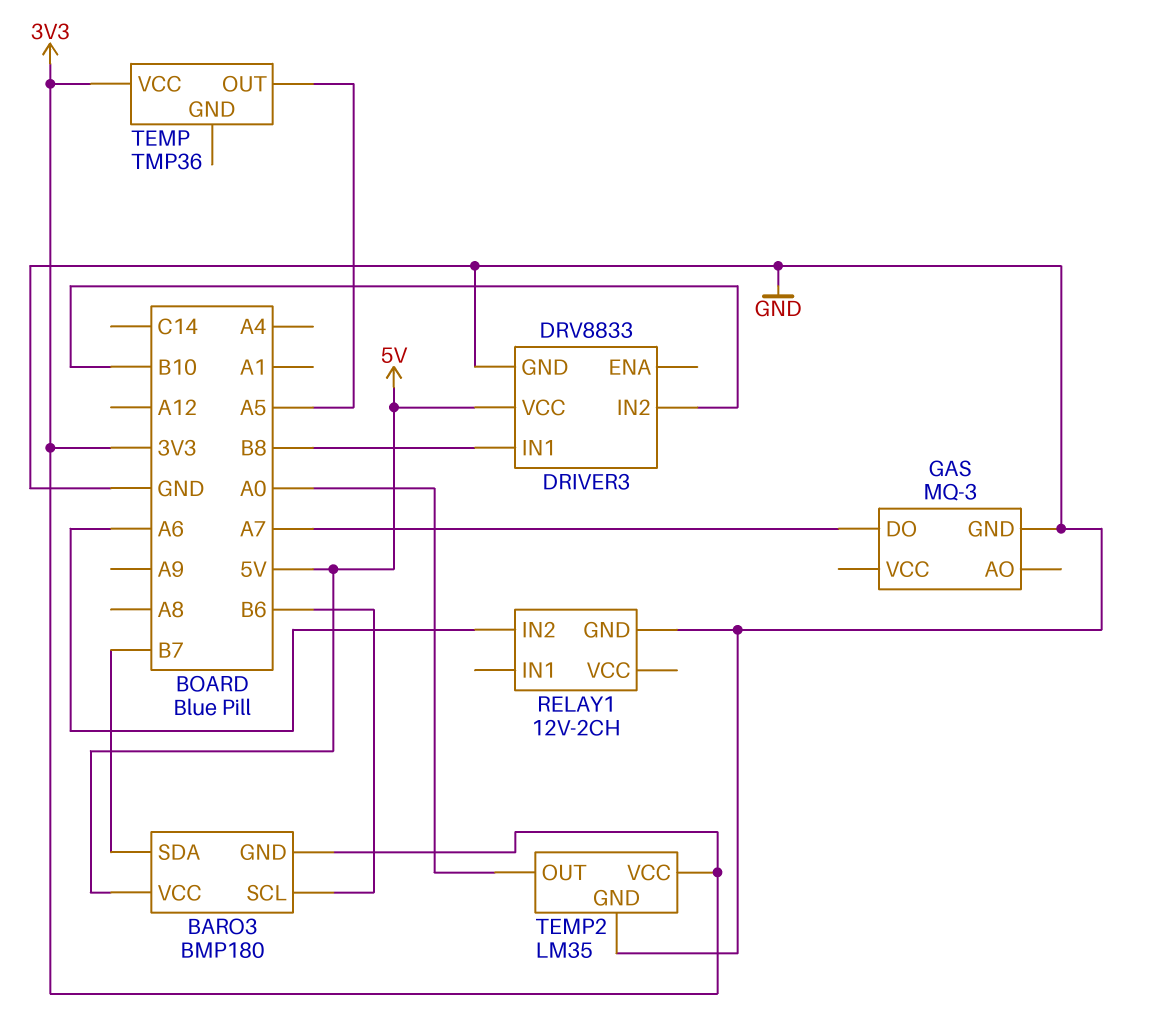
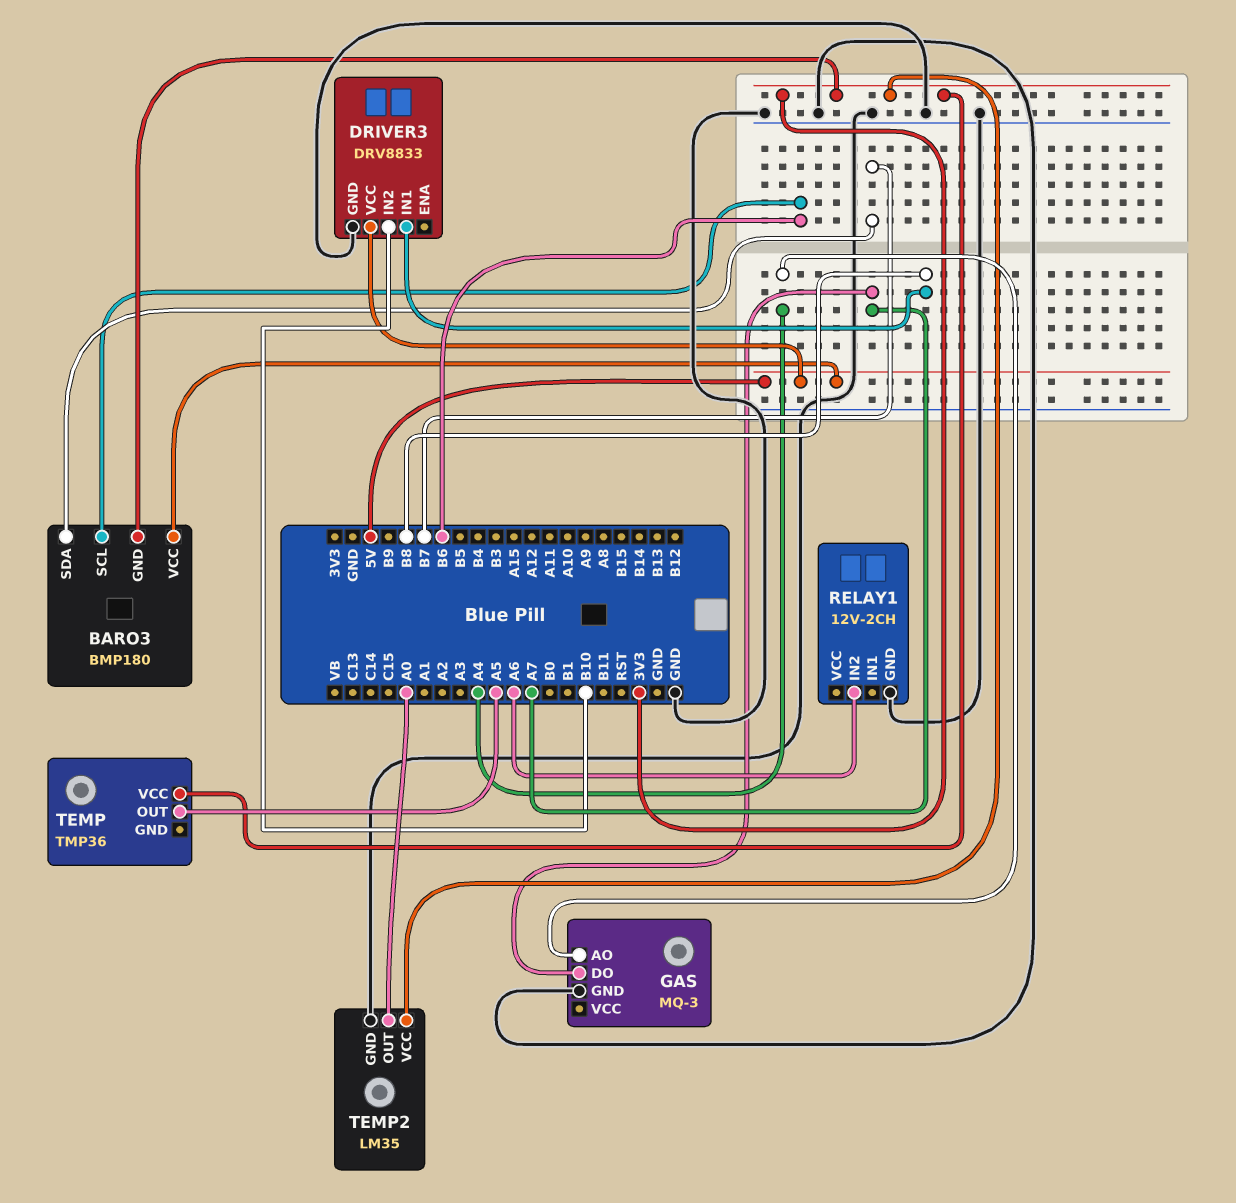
GAS pin AO: none -> A4

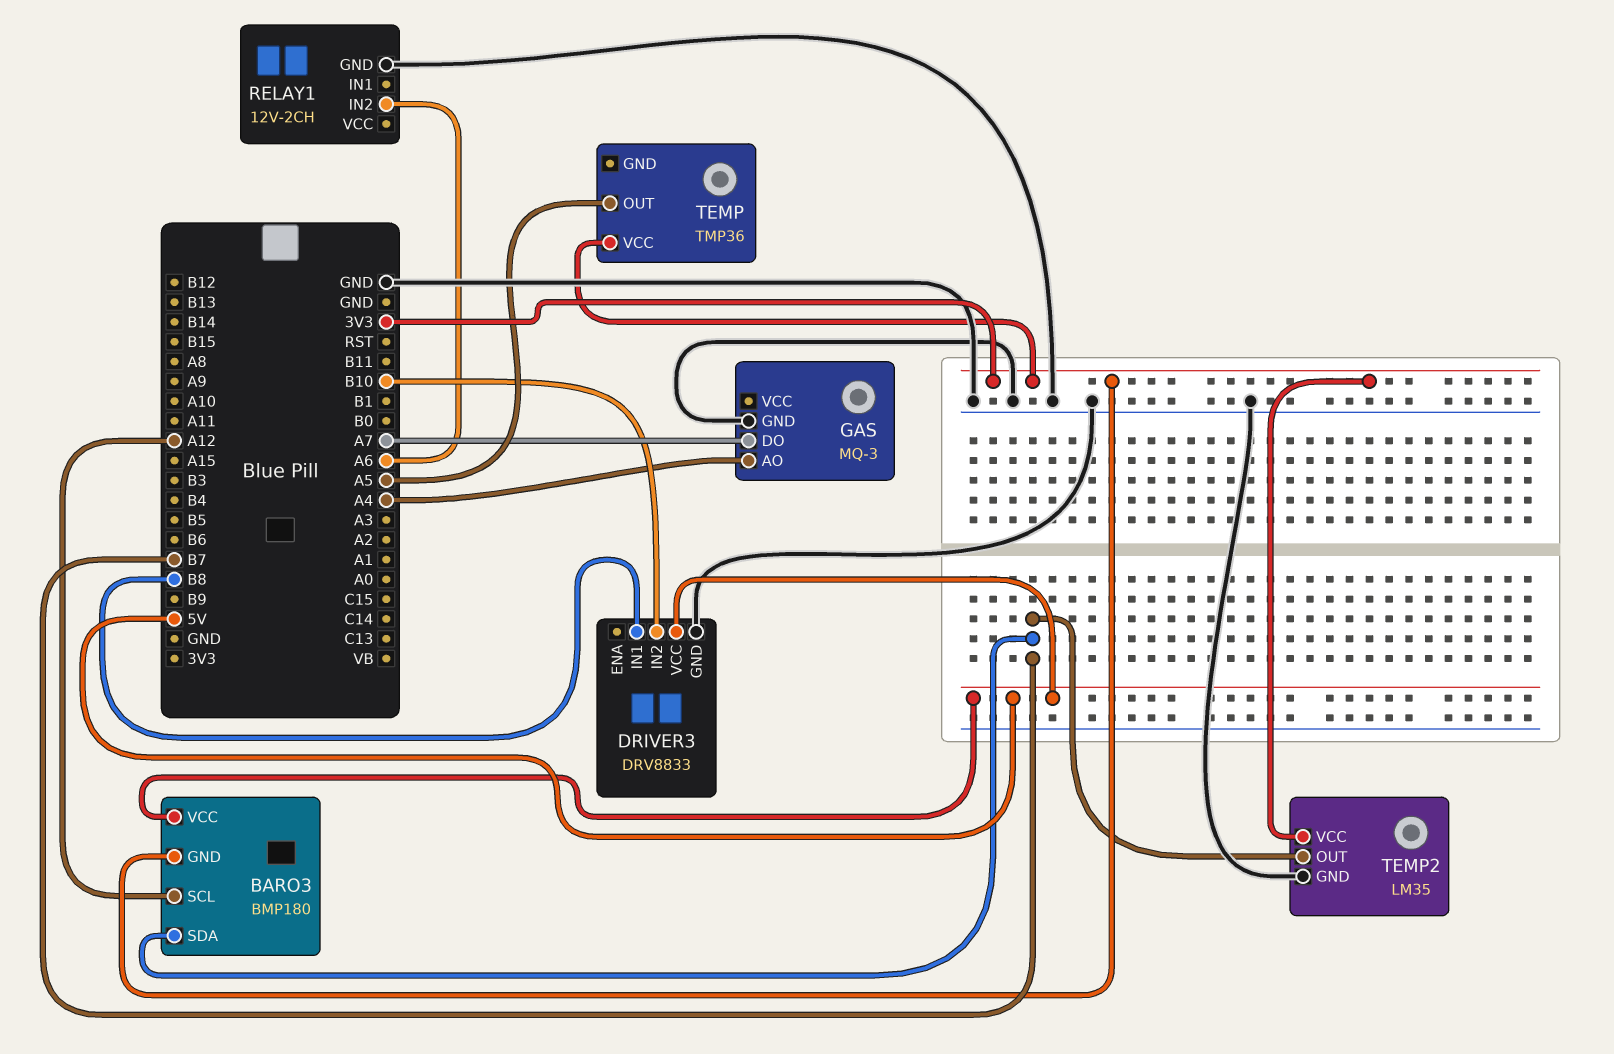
BARO3 pin SCL: B6 -> A12
TEMP2 pin OUT: A0 -> B7

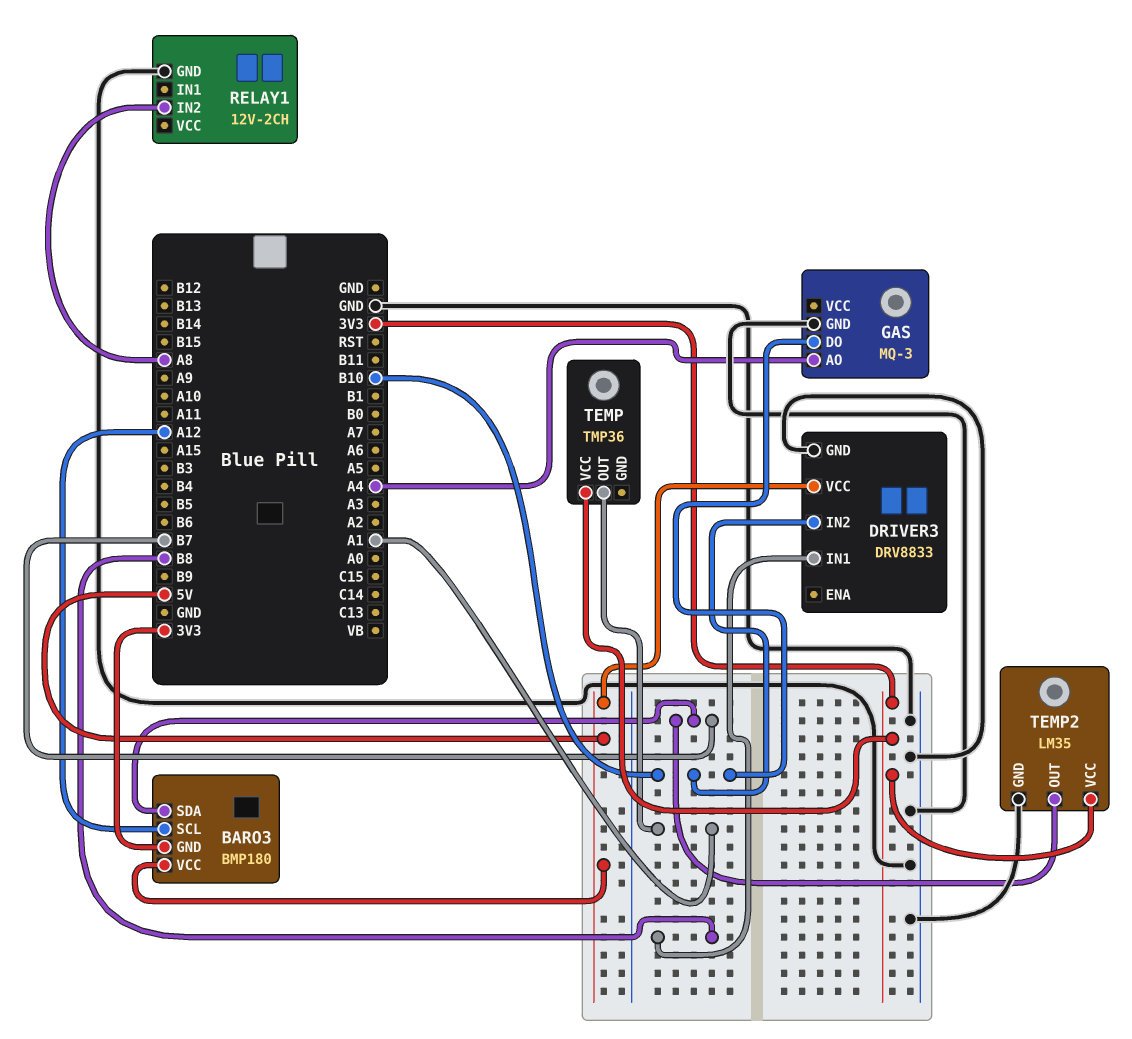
GAS pin DO: A7 -> B10
RELAY1 pin IN2: A6 -> A8
TEMP pin OUT: A5 -> A1

